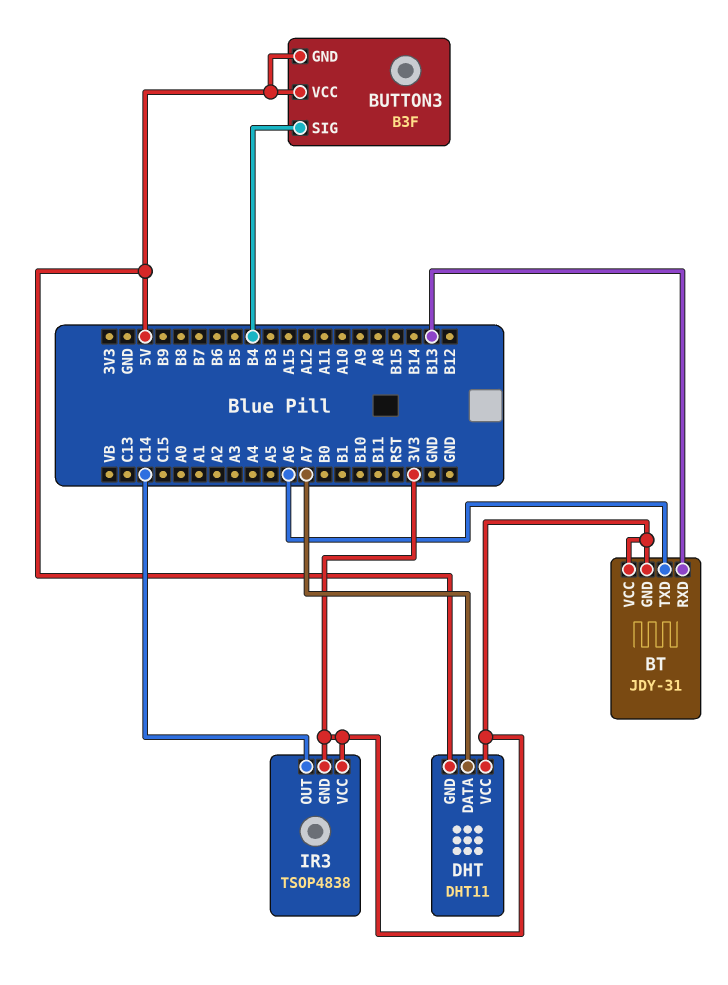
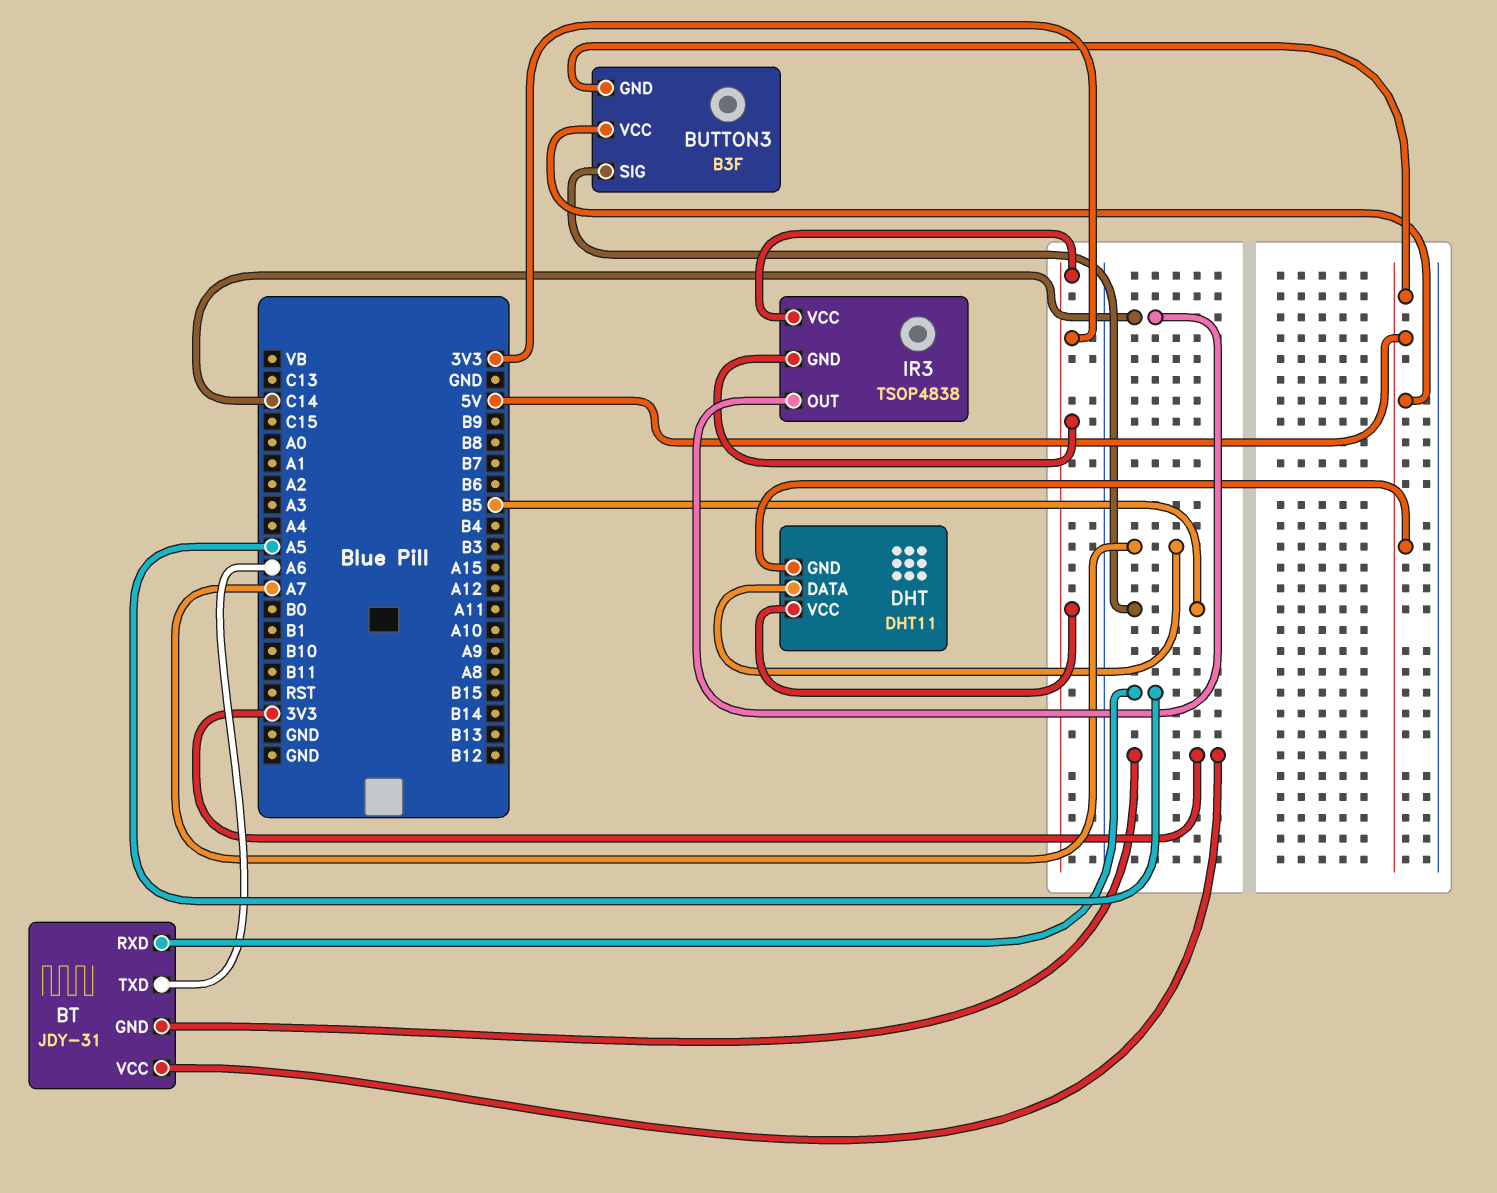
BT pin RXD: B13 -> A5
BUTTON3 pin SIG: B4 -> B5

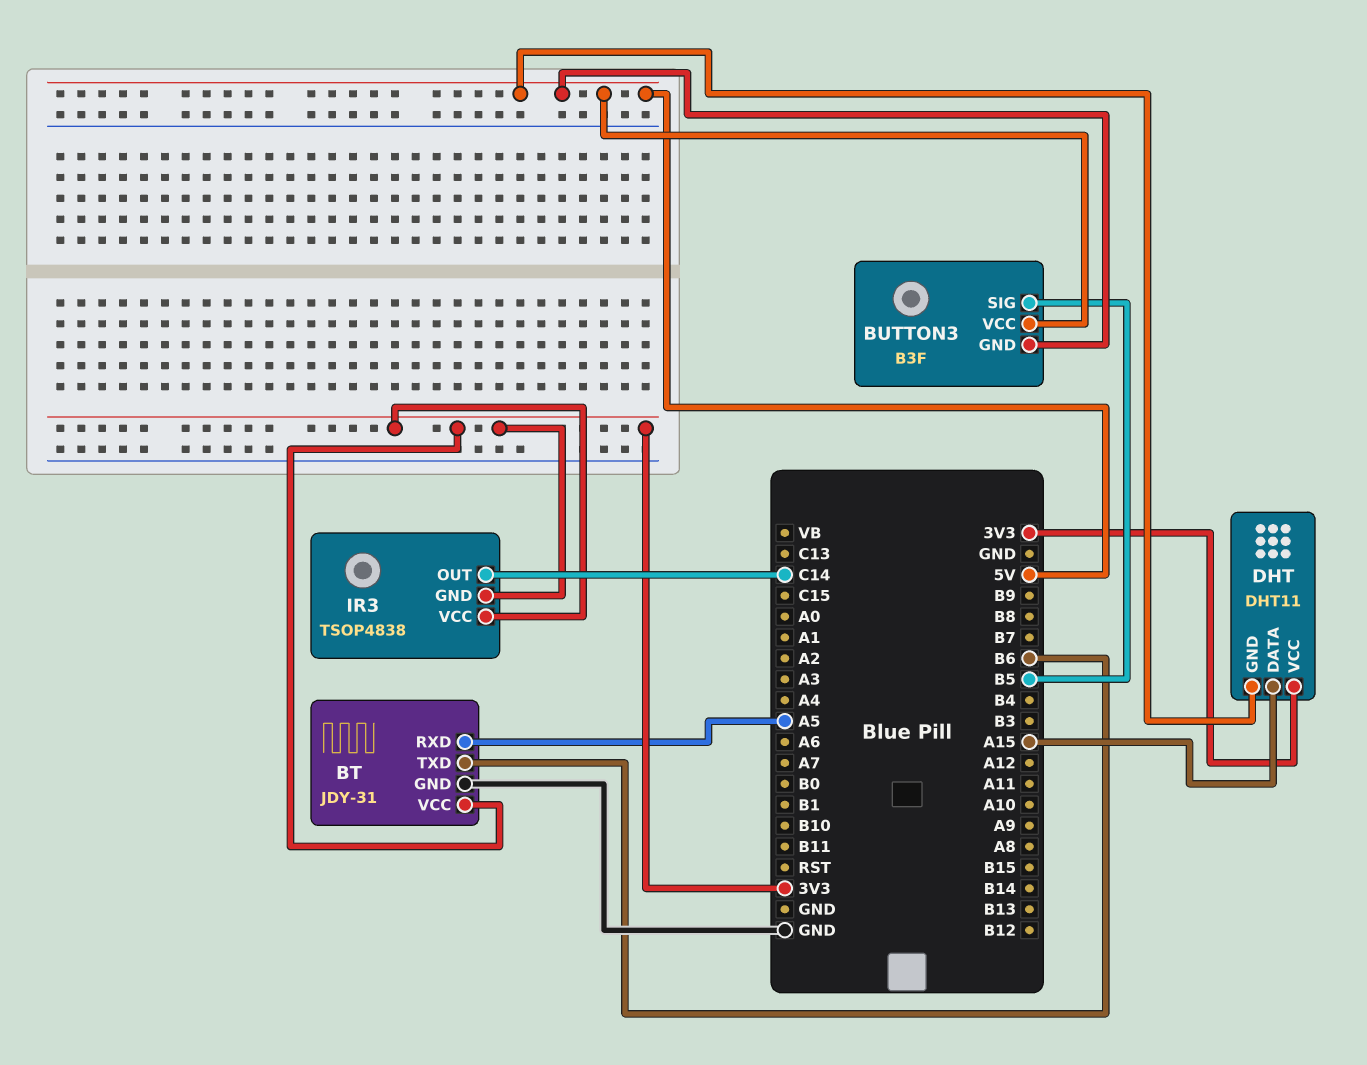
BT pin GND: 3V3 -> GND
BT pin TXD: A6 -> B6
DHT pin DATA: A7 -> A15

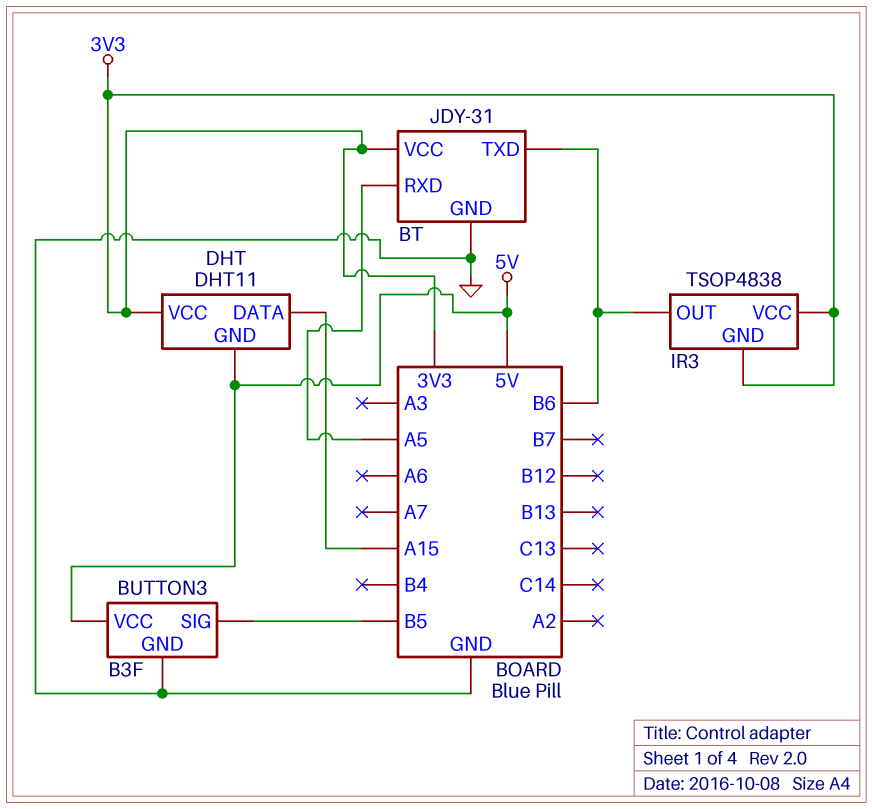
BUTTON3 pin GND: 5V -> GND
IR3 pin OUT: C14 -> B6

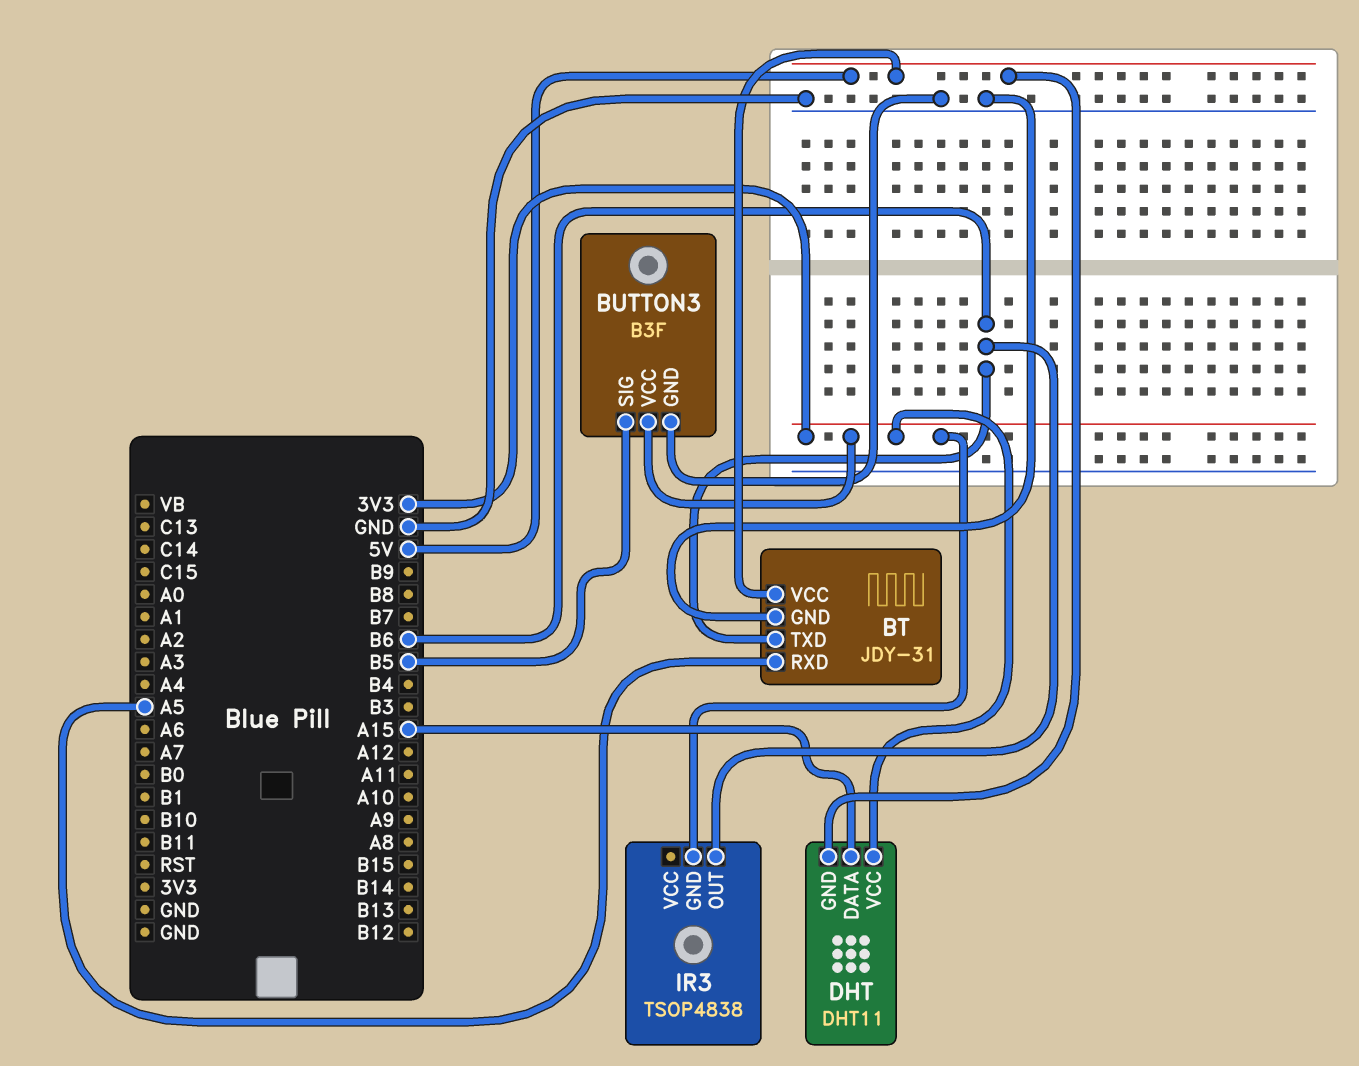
BT pin VCC: 3V3 -> 5V
BUTTON3 pin VCC: 5V -> 3V3
IR3 pin VCC: 3V3 -> none

